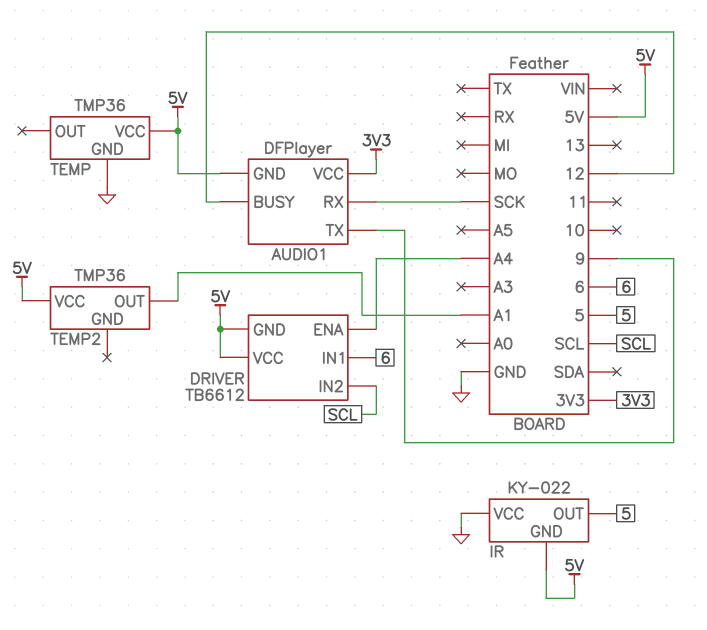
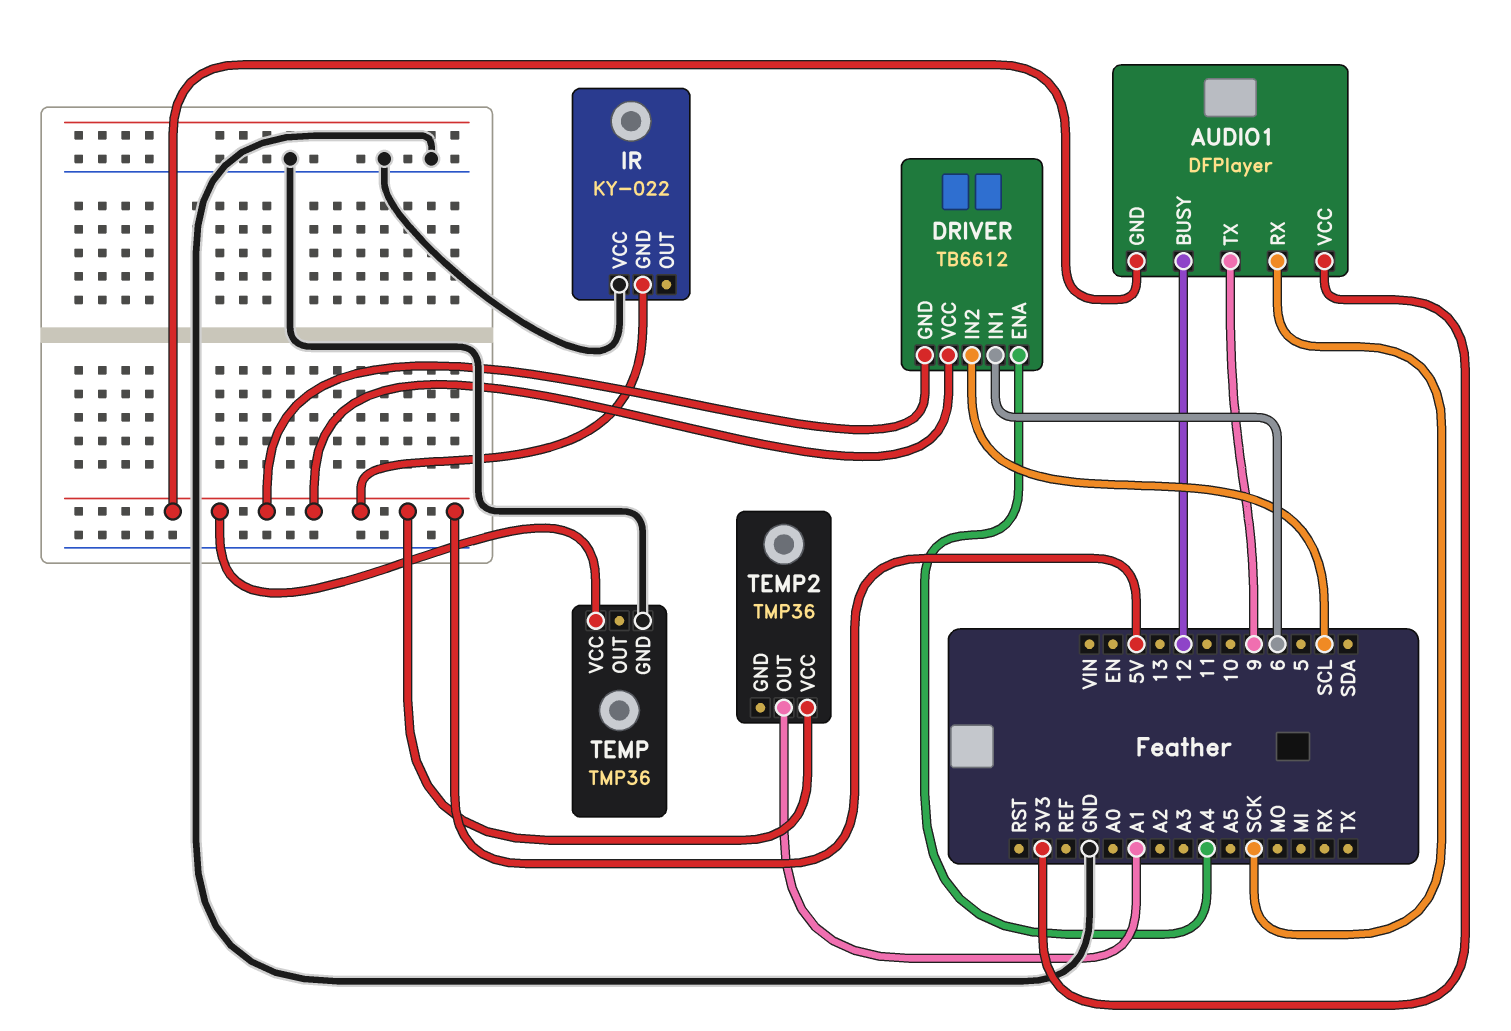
IR pin OUT: 5 -> none

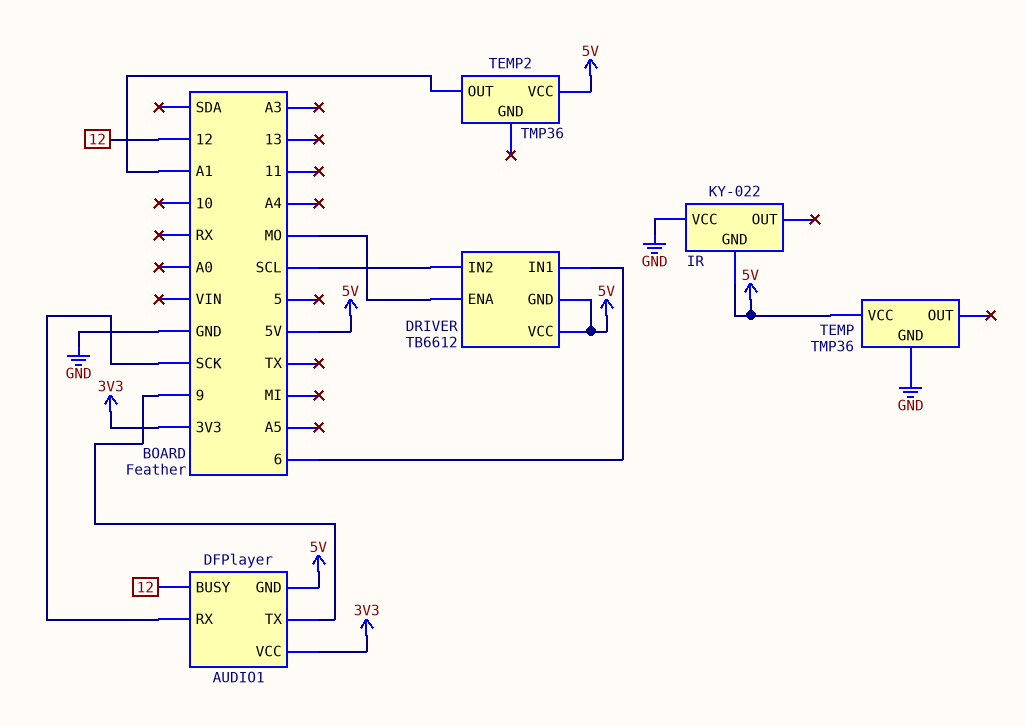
DRIVER pin ENA: A4 -> MO

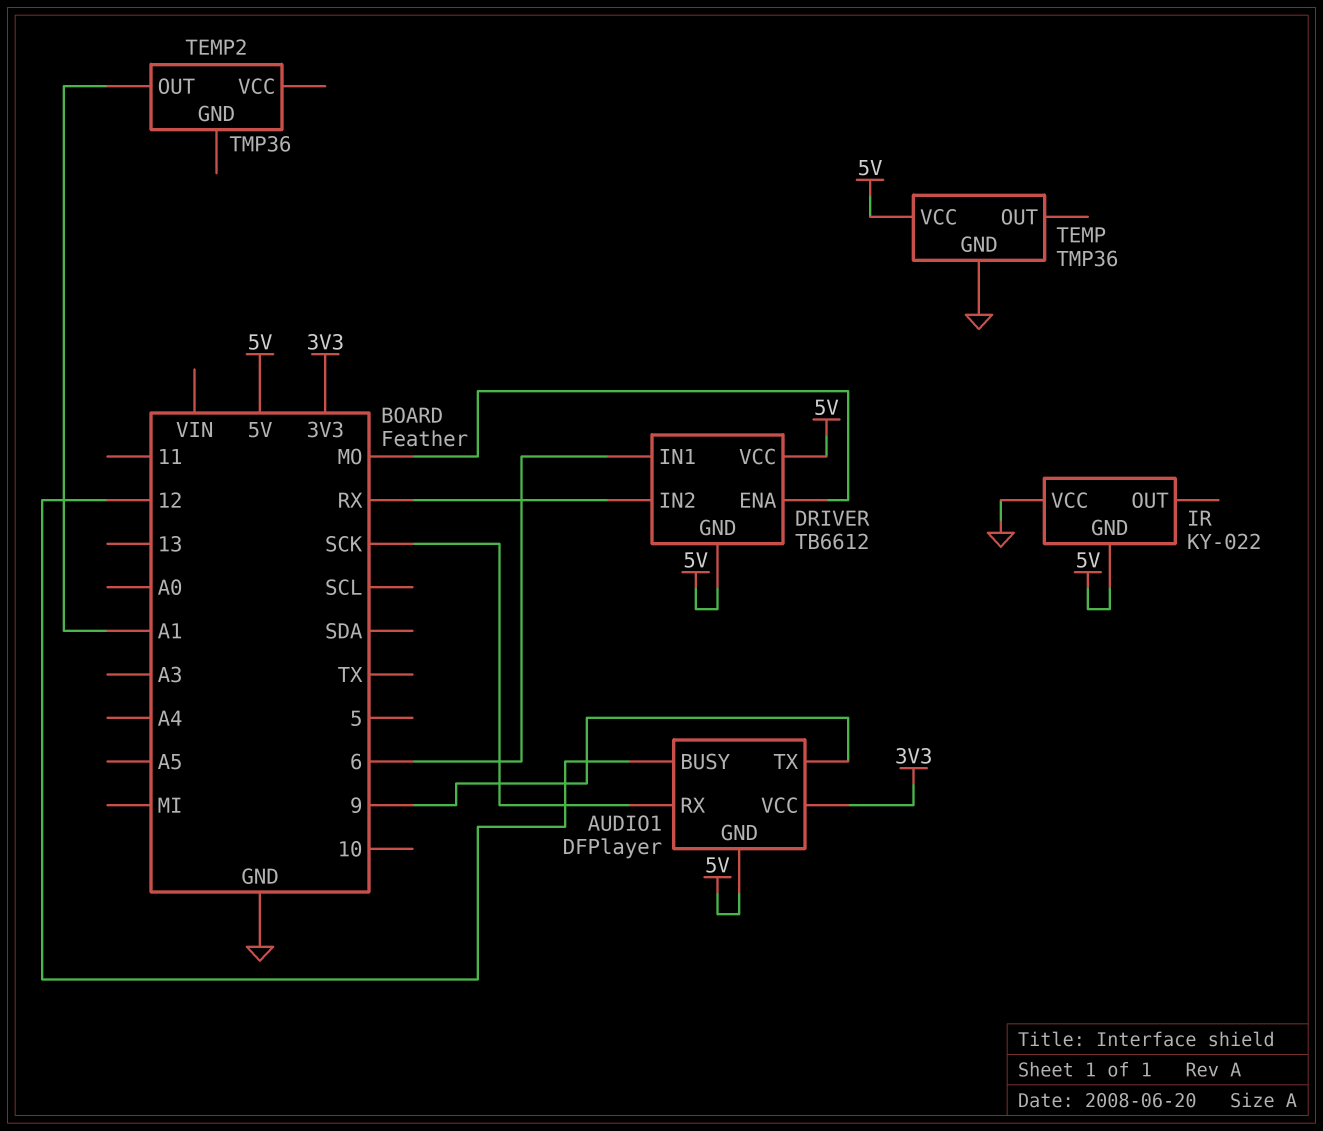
DRIVER pin IN2: SCL -> RX
TEMP2 pin VCC: 5V -> none

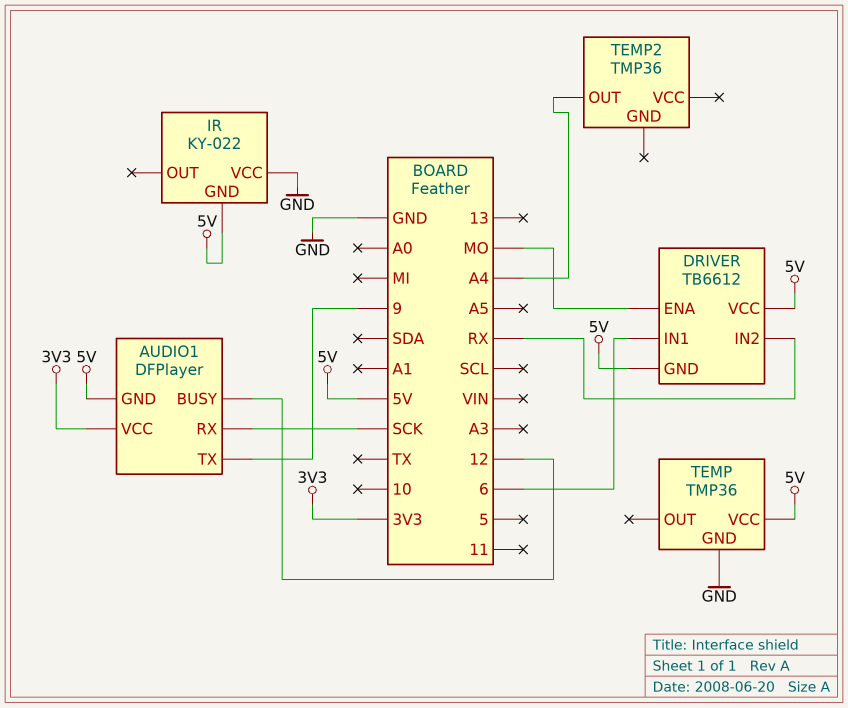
TEMP2 pin OUT: A1 -> A4

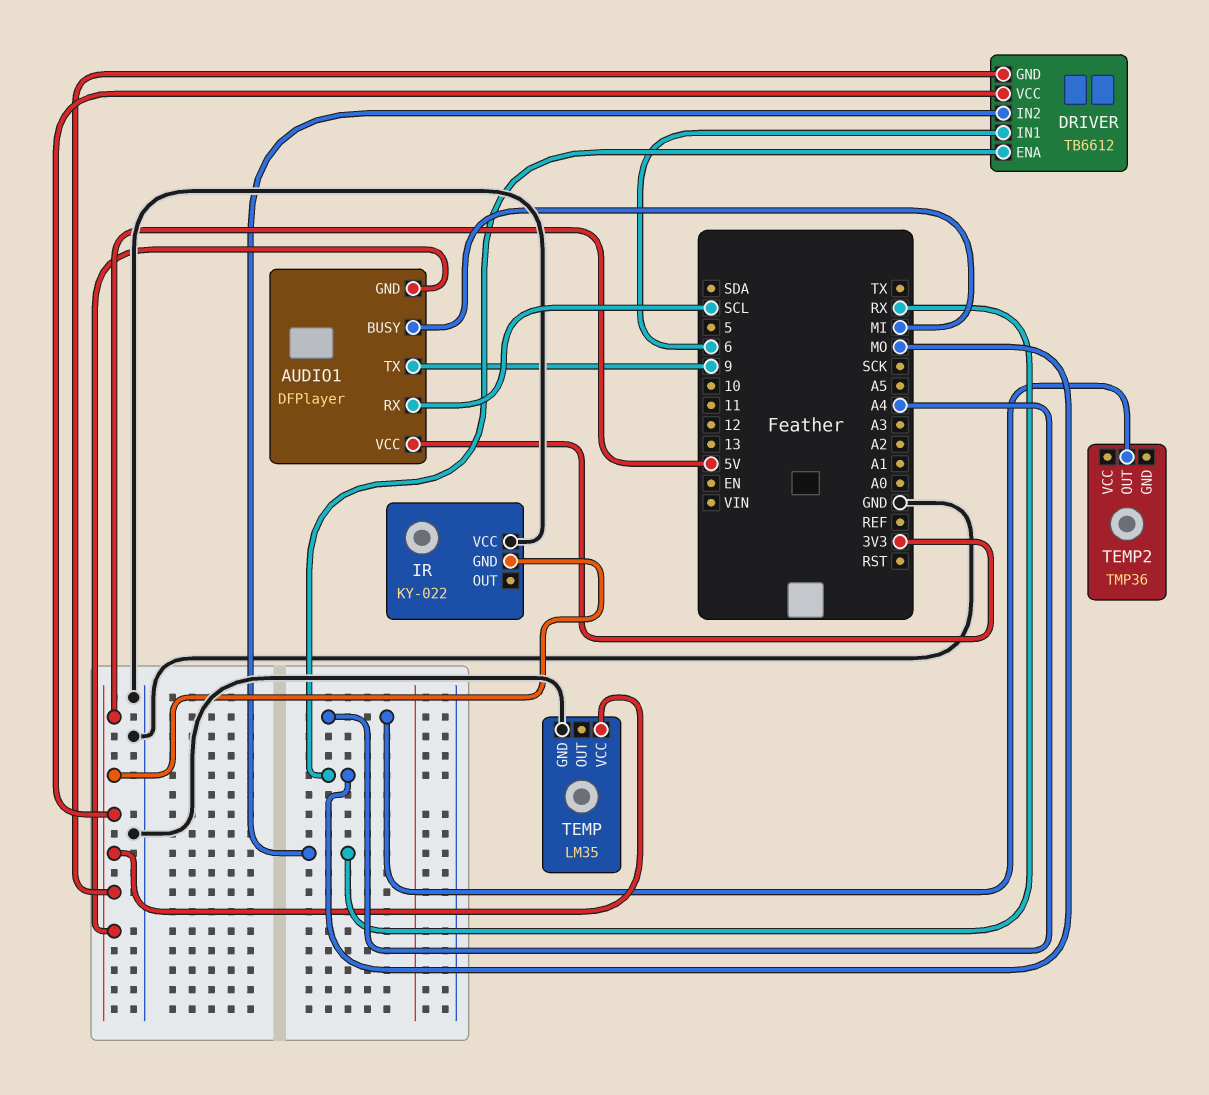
AUDIO1 pin BUSY: 12 -> MI
AUDIO1 pin RX: SCK -> SCL
TEMP: TMP36 -> LM35

